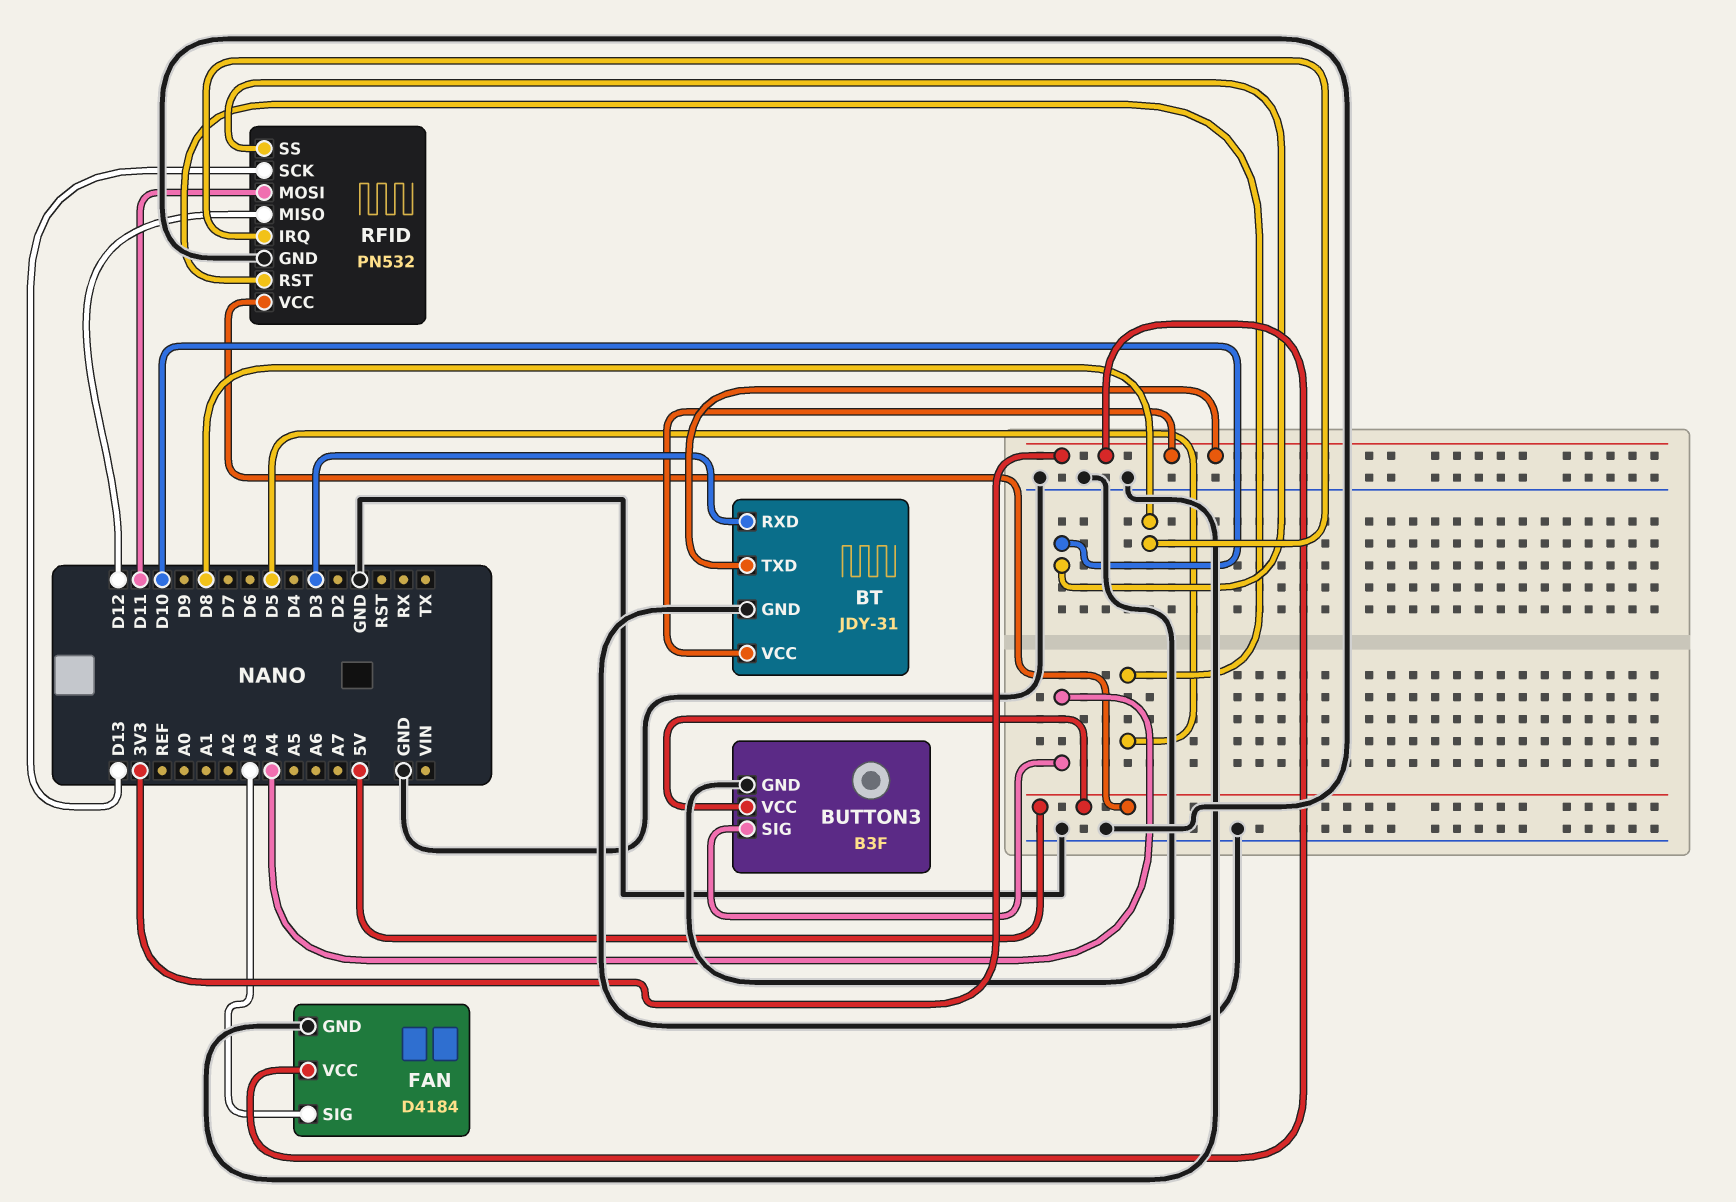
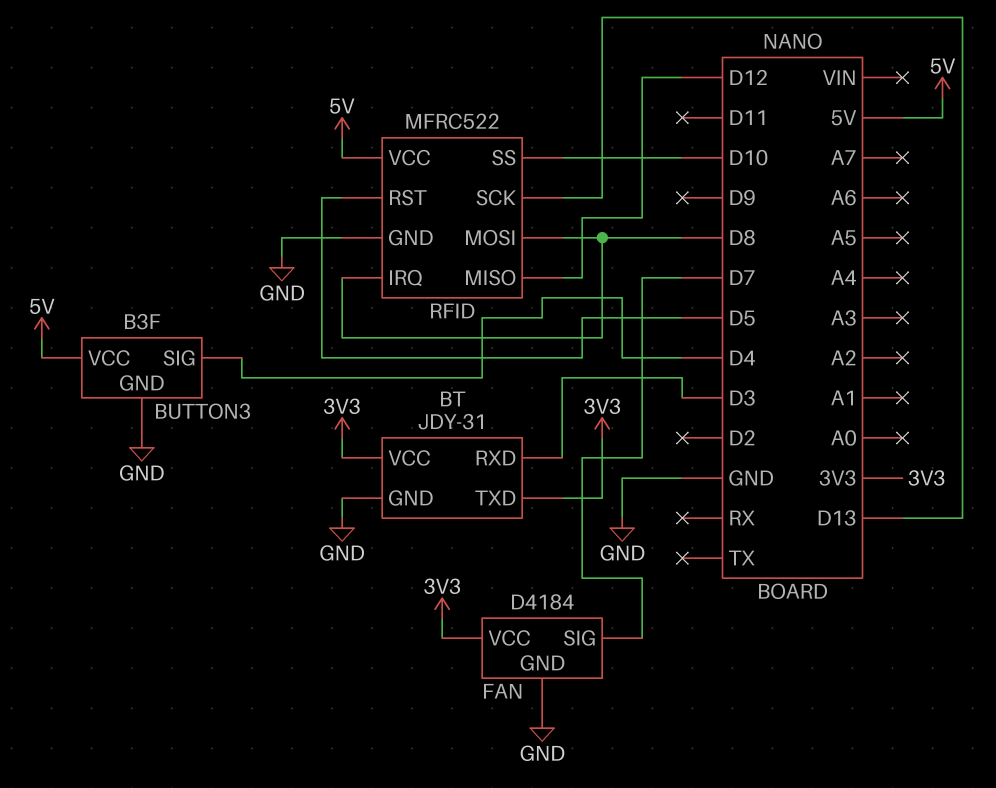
BUTTON3 pin SIG: A4 -> D4
FAN pin SIG: A3 -> D7
RFID: PN532 -> MFRC522
RFID pin MOSI: D11 -> D8

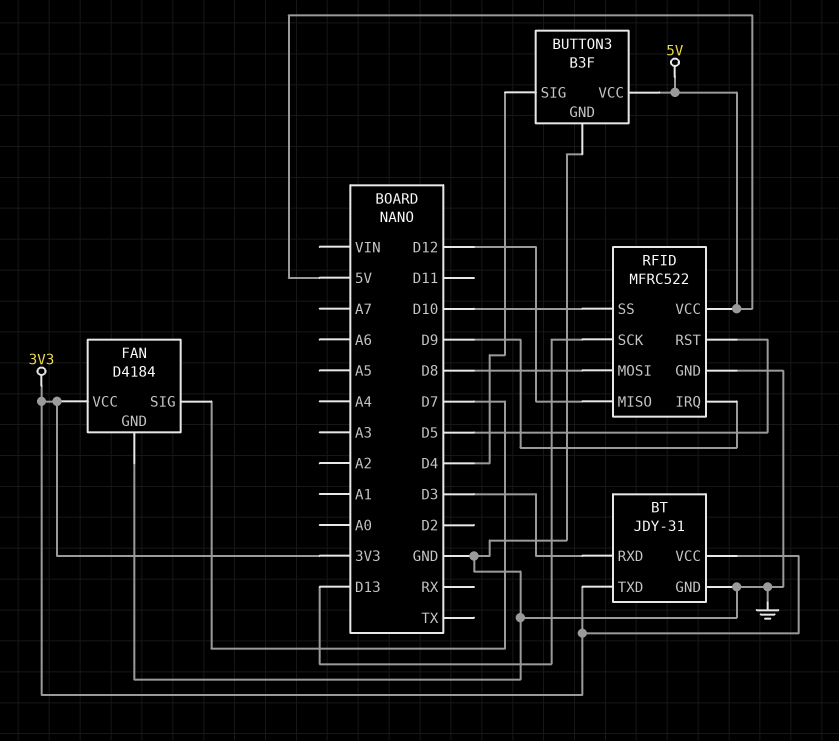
RFID pin IRQ: D8 -> D9

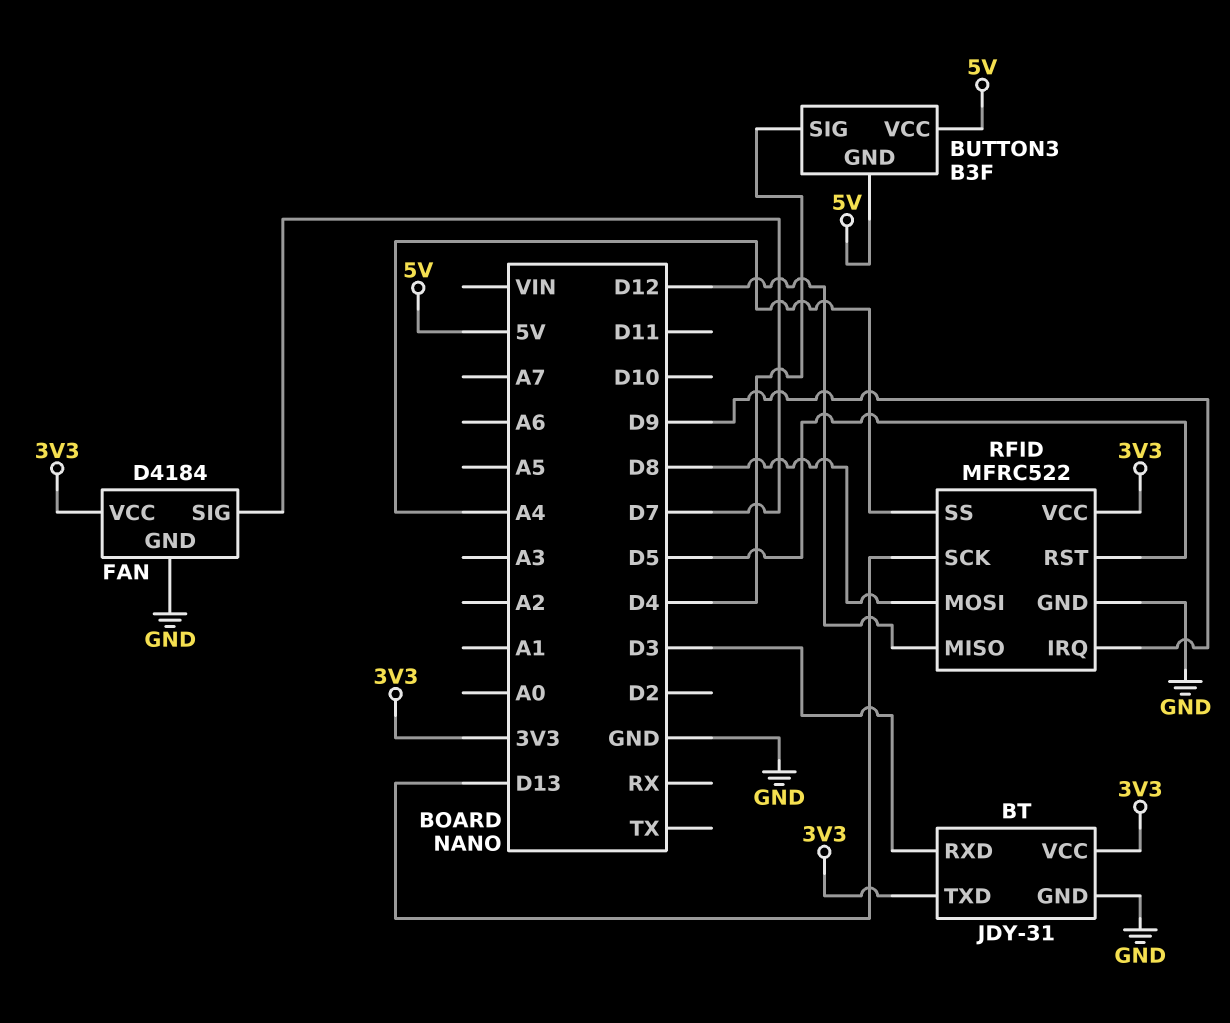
BUTTON3 pin GND: GND -> 5V
RFID pin SS: D10 -> A4
RFID pin VCC: 5V -> 3V3

